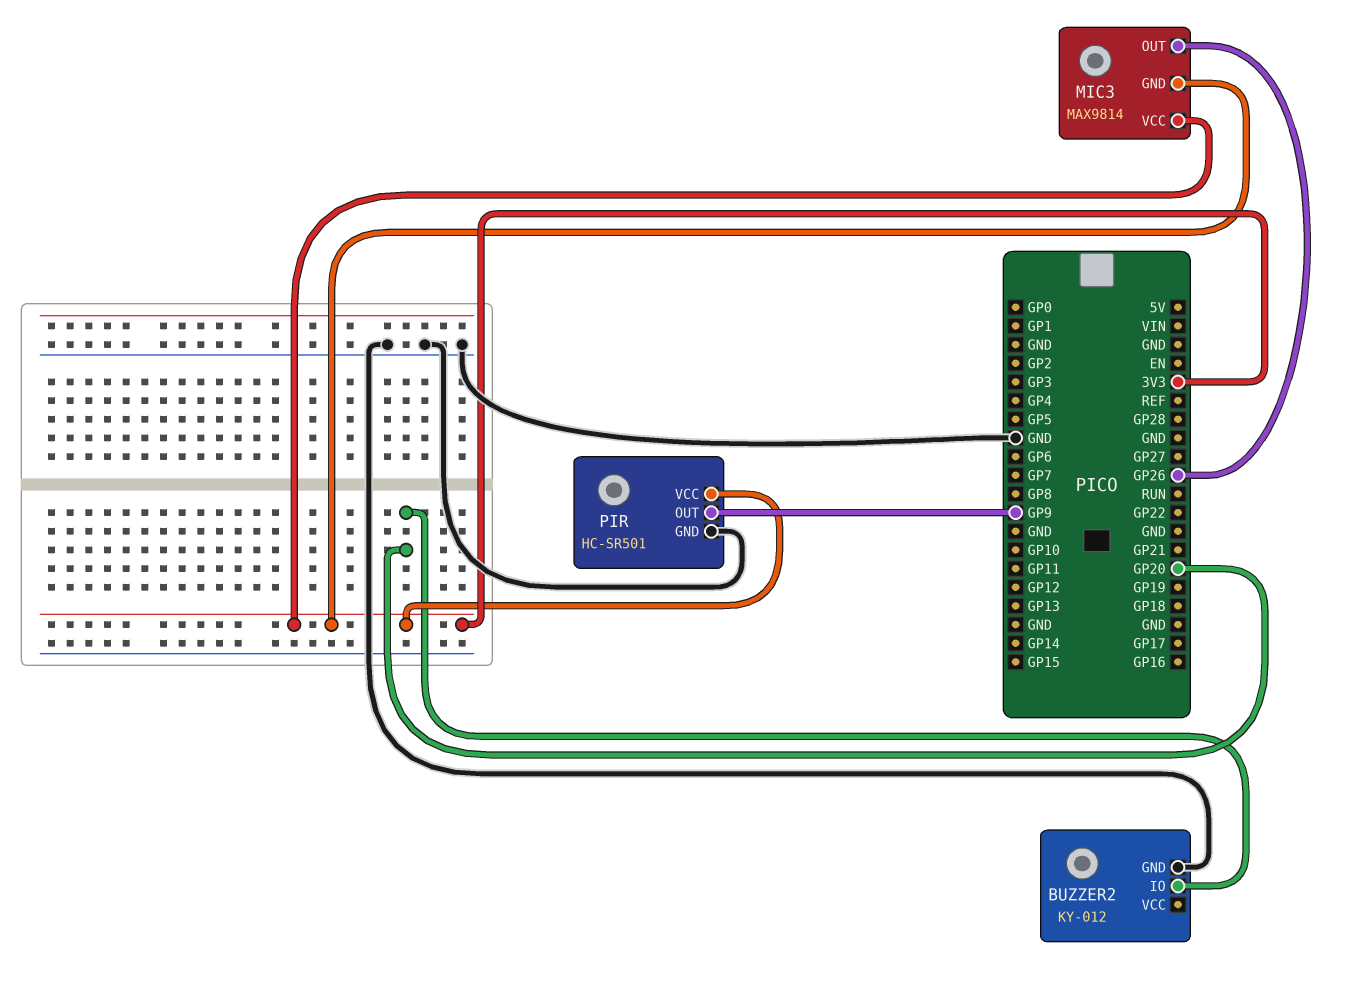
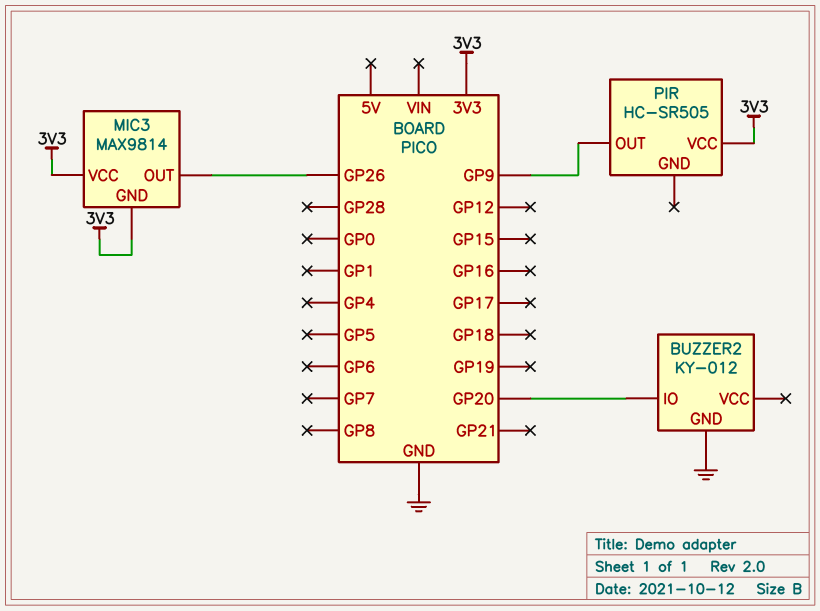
PIR: HC-SR501 -> HC-SR505
PIR pin GND: GND -> none

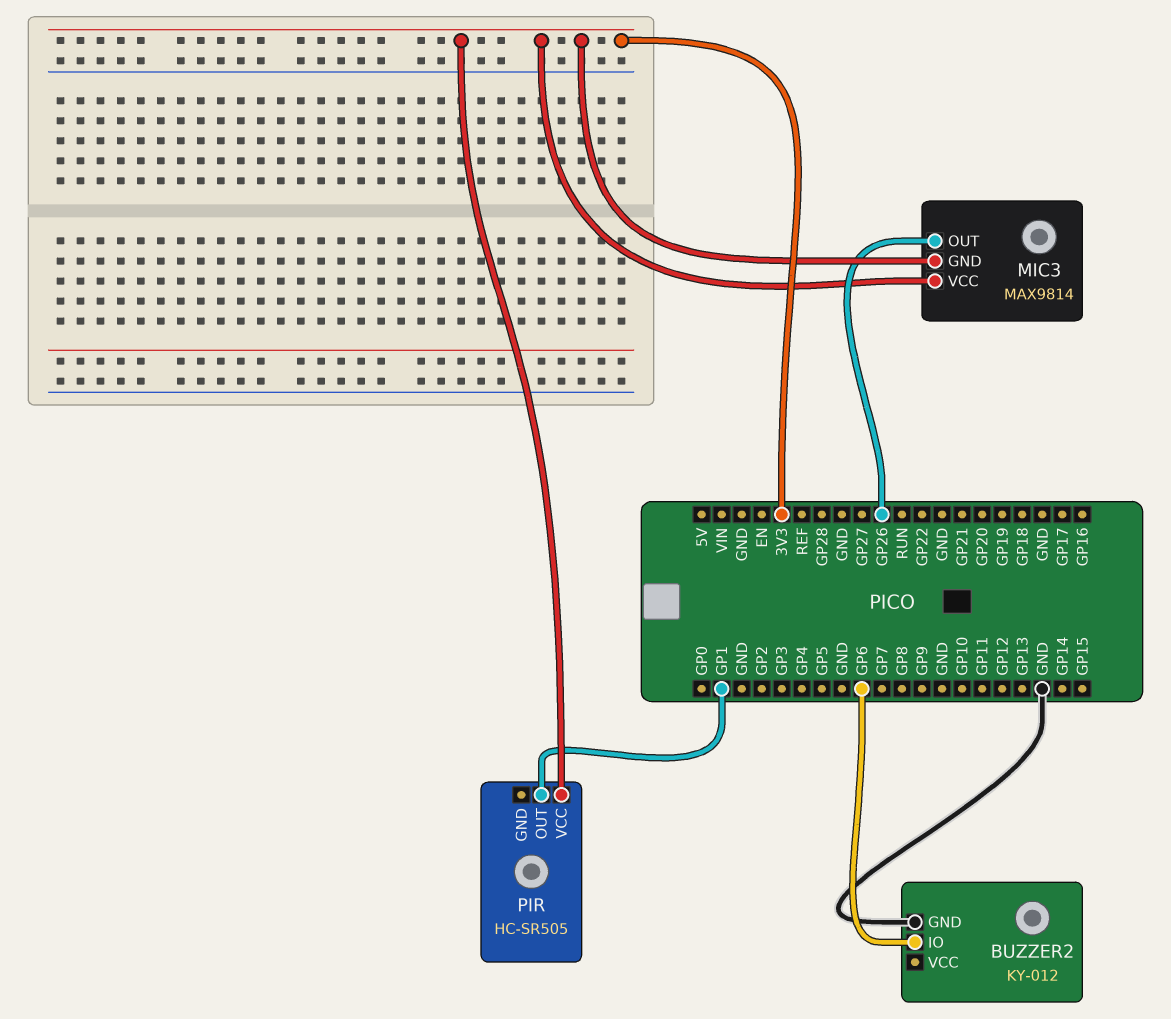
BUZZER2 pin IO: GP20 -> GP6
PIR pin OUT: GP9 -> GP1

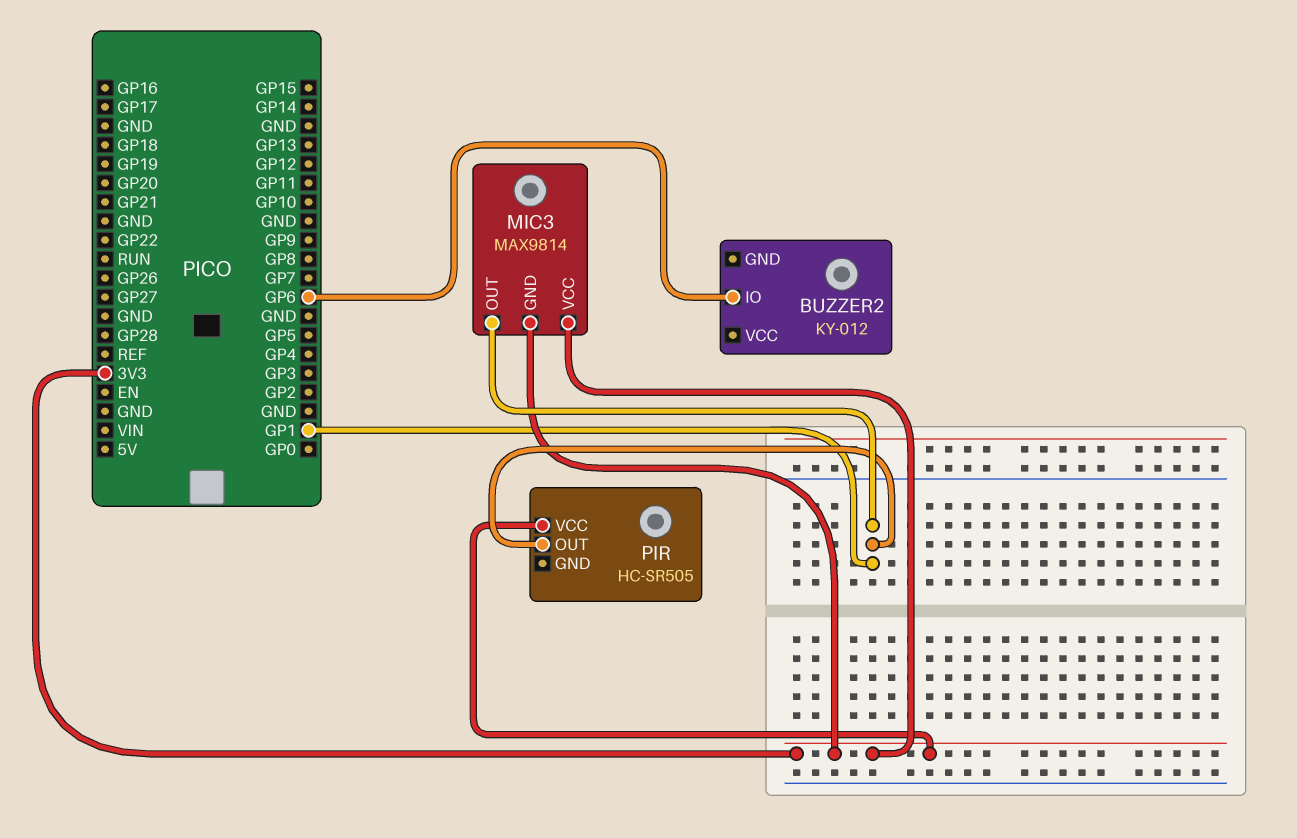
BUZZER2 pin GND: GND -> none
MIC3 pin OUT: GP26 -> GP1

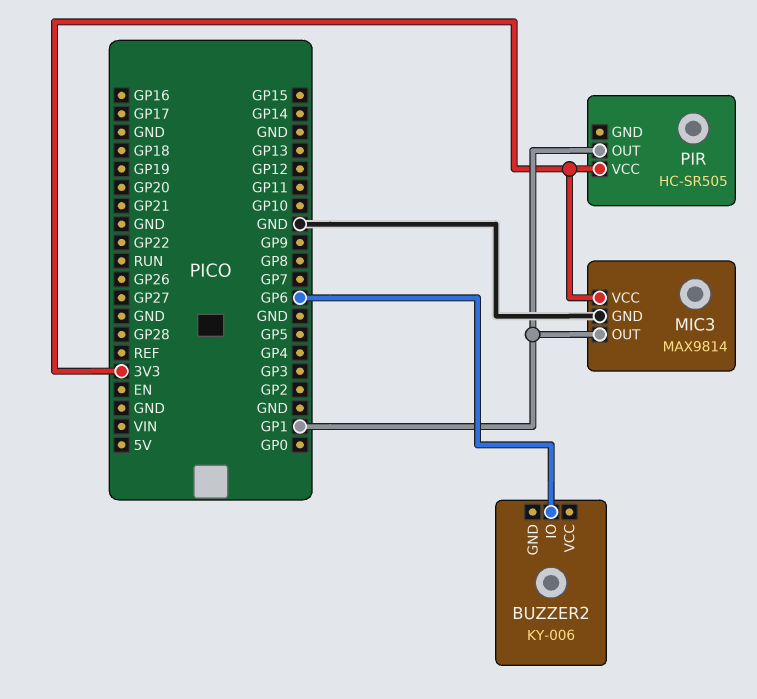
BUZZER2: KY-012 -> KY-006
MIC3 pin GND: 3V3 -> GND

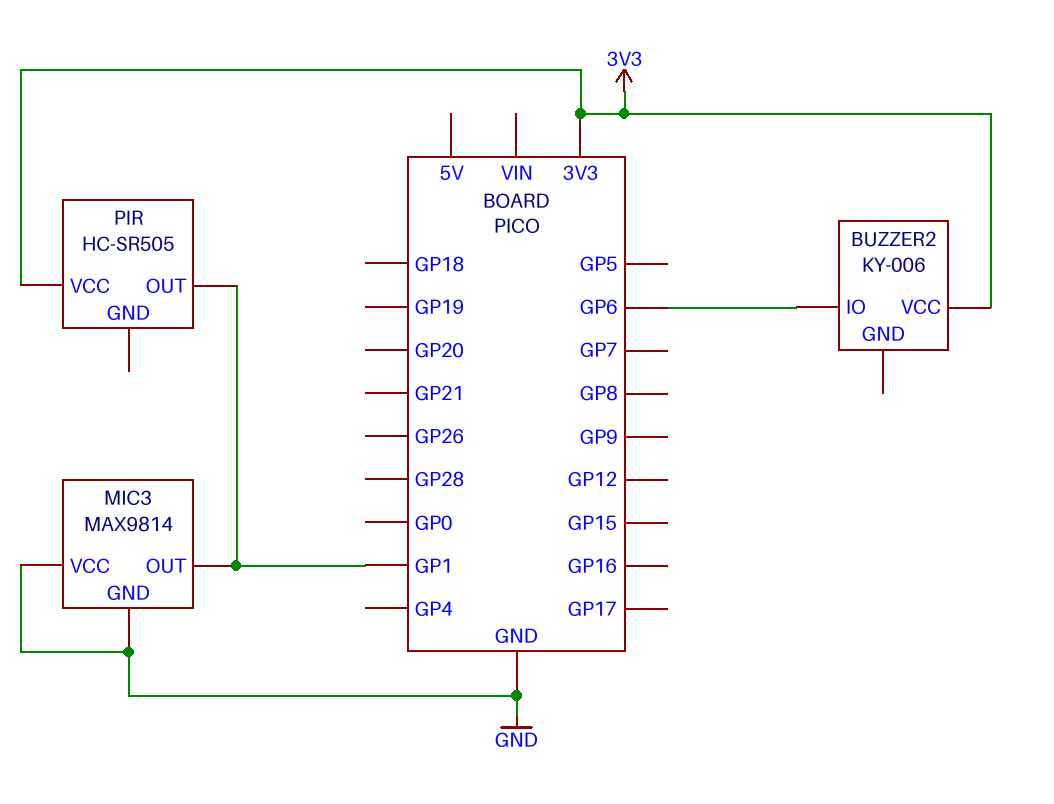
BUZZER2 pin VCC: none -> 3V3
MIC3 pin VCC: 3V3 -> GND

